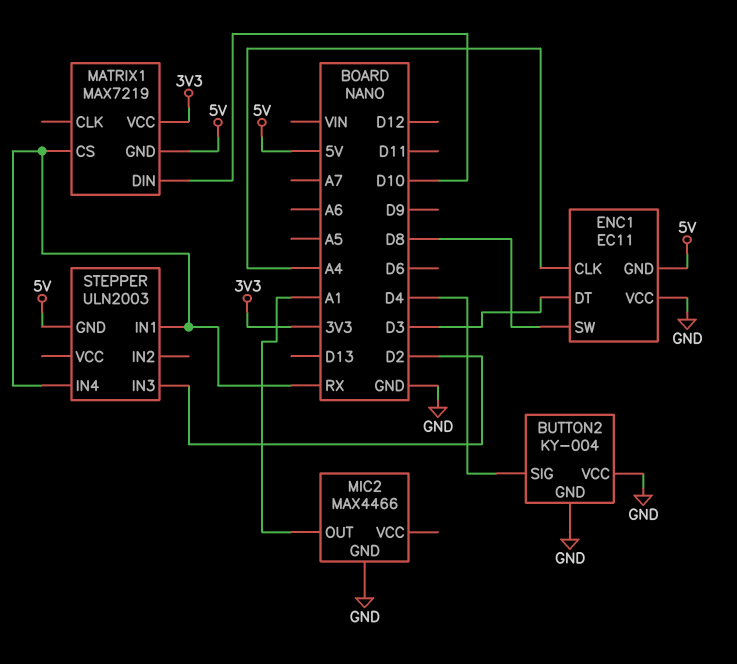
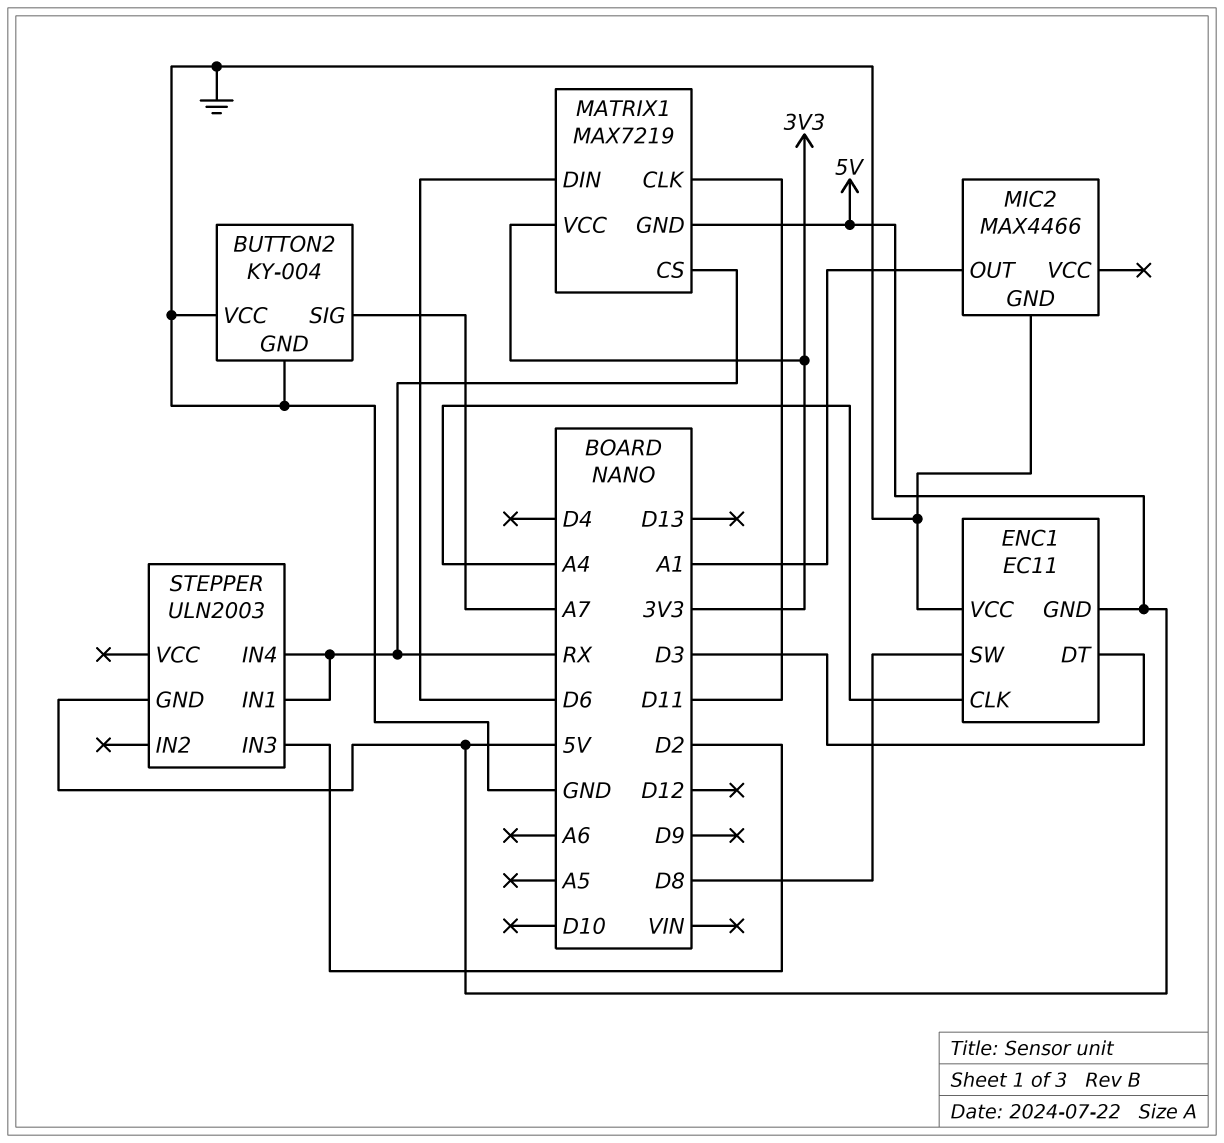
BUTTON2 pin SIG: D4 -> A7
MATRIX1 pin CLK: none -> D11
MATRIX1 pin DIN: D10 -> D6

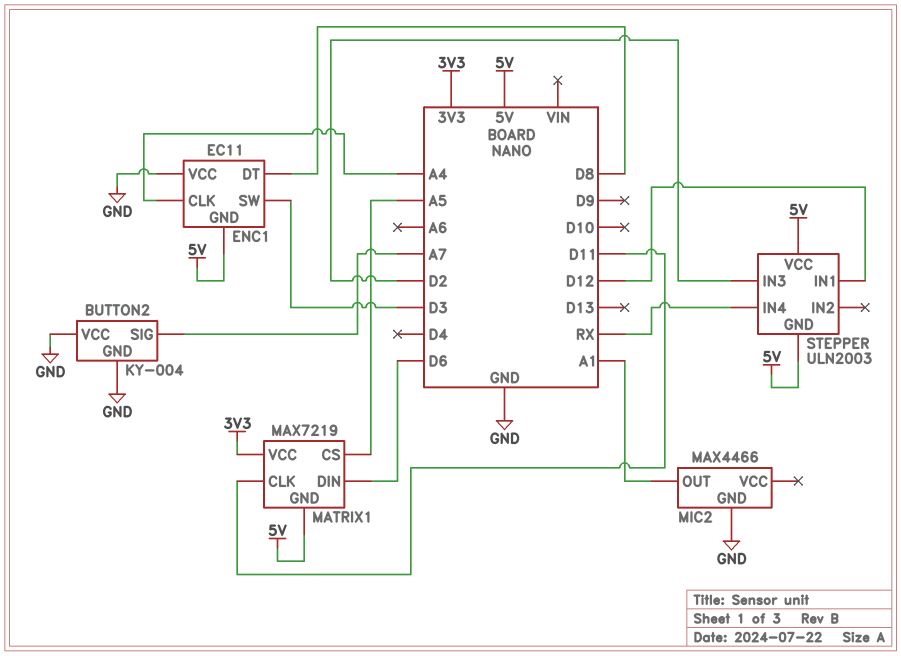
ENC1 pin DT: D3 -> D8
ENC1 pin SW: D8 -> D3
MATRIX1 pin CS: RX -> A5
STEPPER pin IN1: RX -> D12
STEPPER pin VCC: none -> 5V

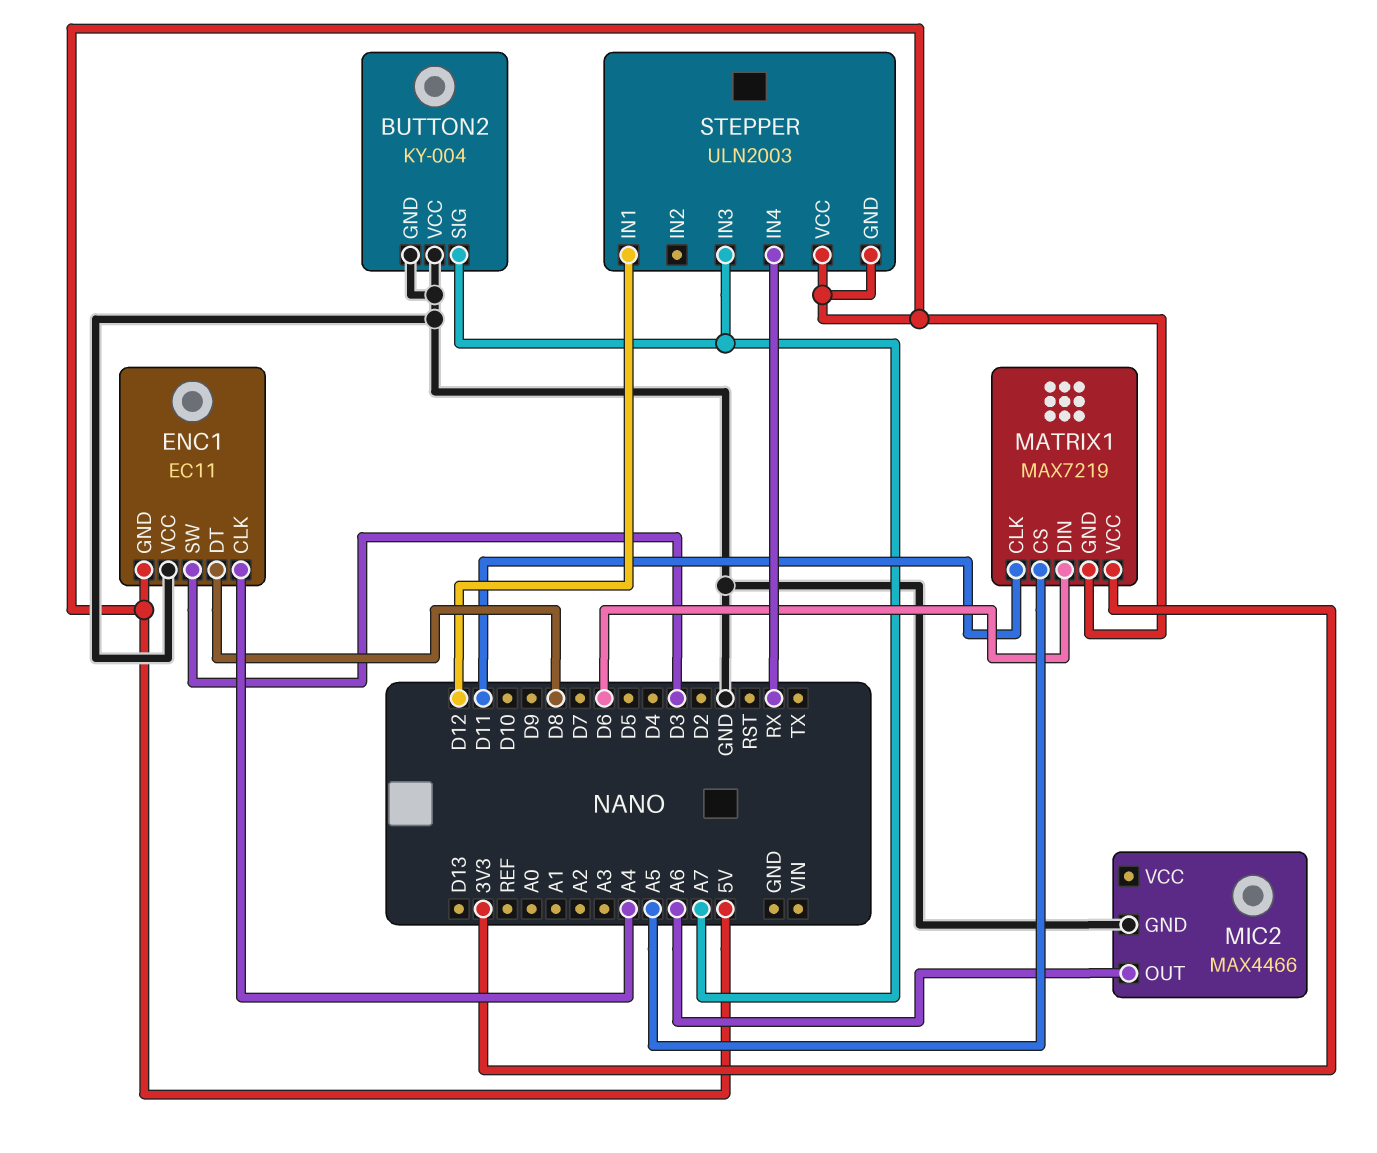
MIC2 pin OUT: A1 -> A6
STEPPER pin IN3: D2 -> A7

